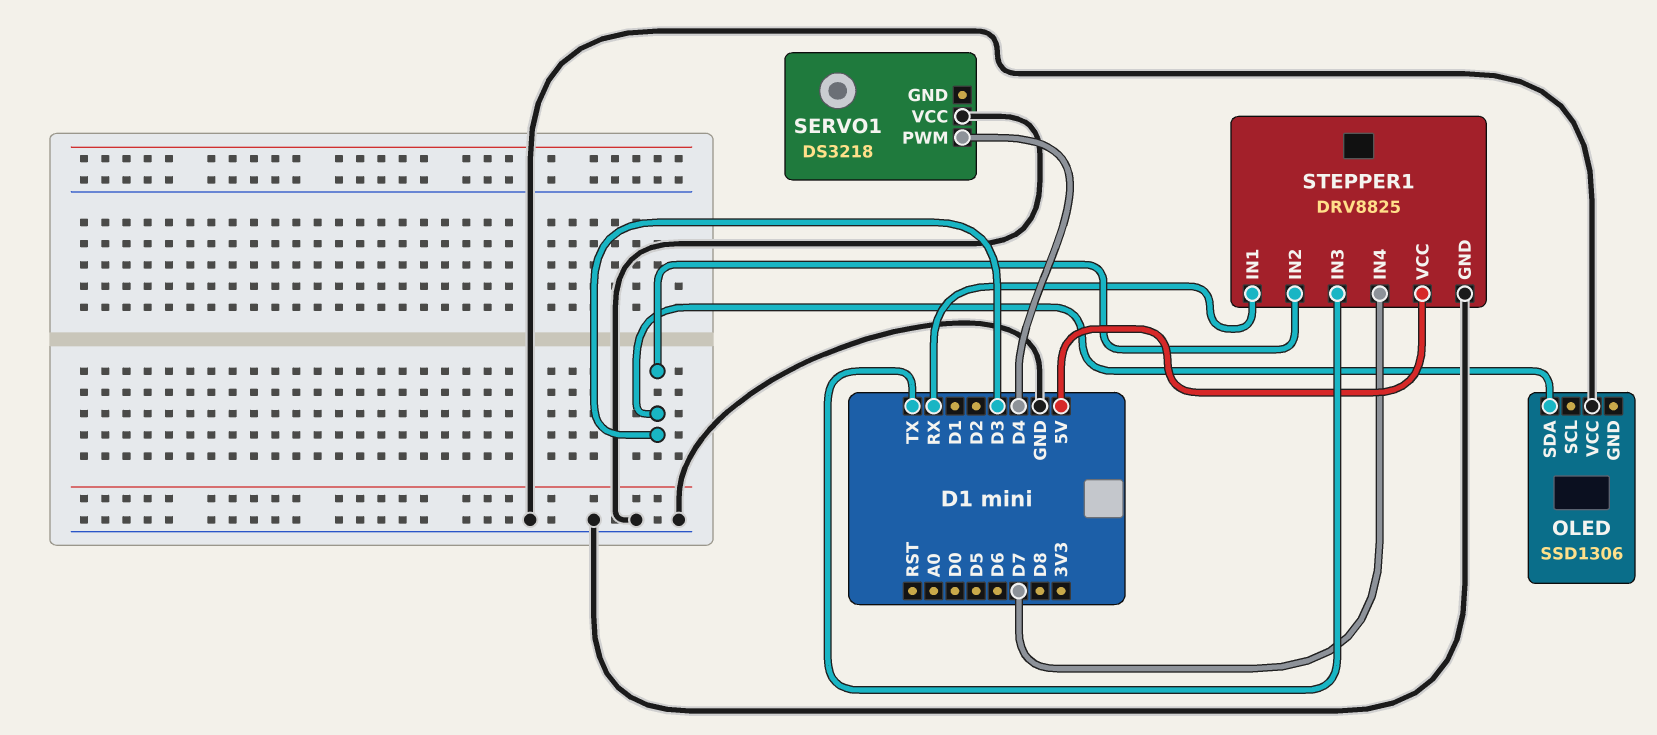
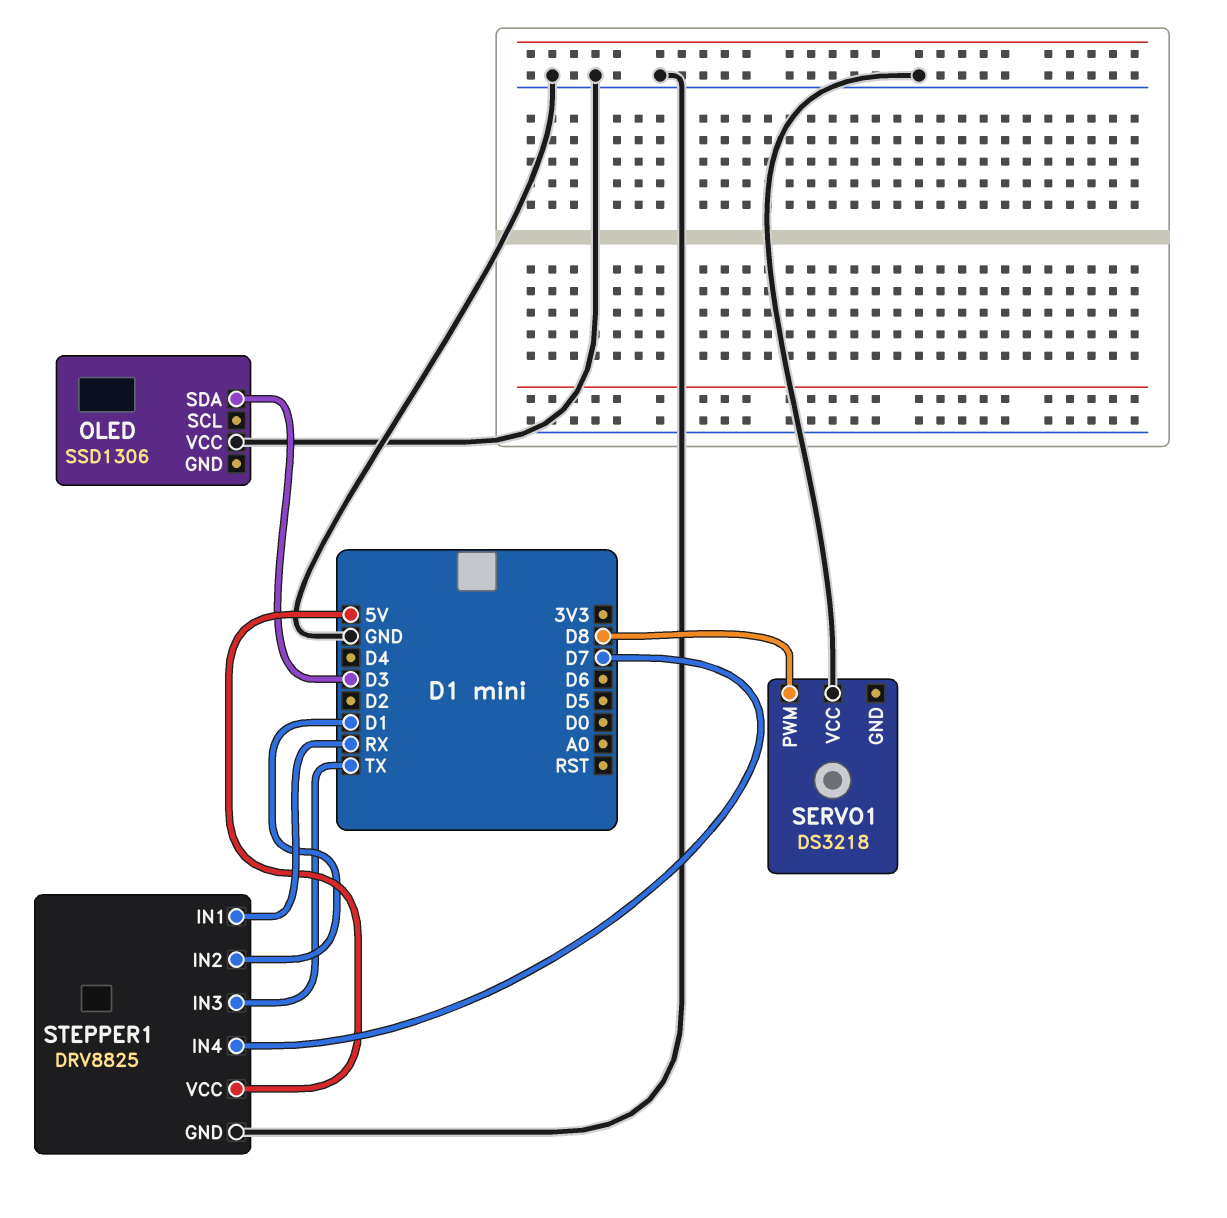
SERVO1 pin PWM: D4 -> D8
STEPPER1 pin IN2: D3 -> D1

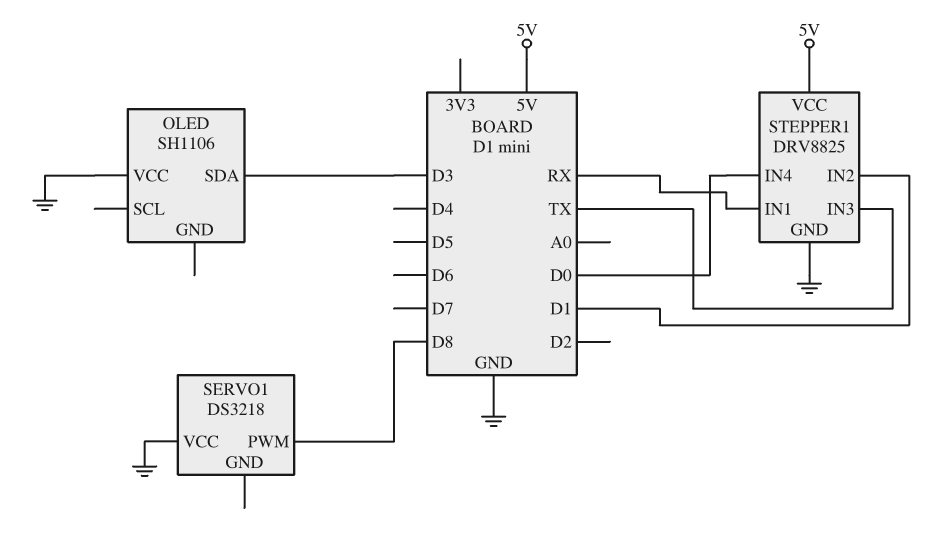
OLED: SSD1306 -> SH1106
STEPPER1 pin IN4: D7 -> D0

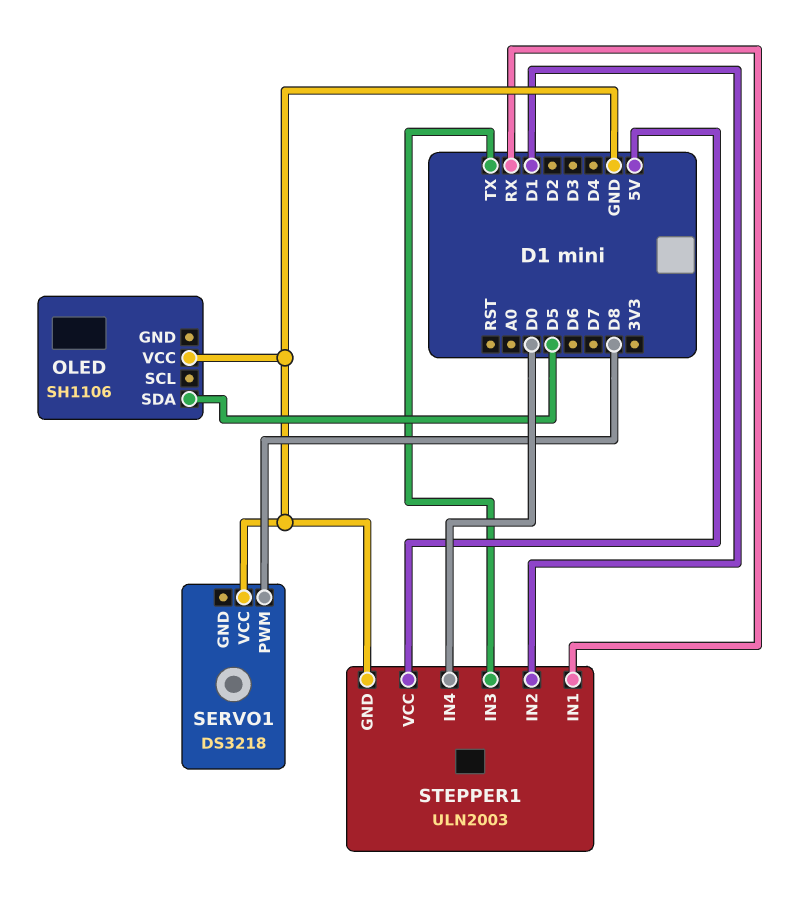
OLED pin SDA: D3 -> D5
STEPPER1: DRV8825 -> ULN2003

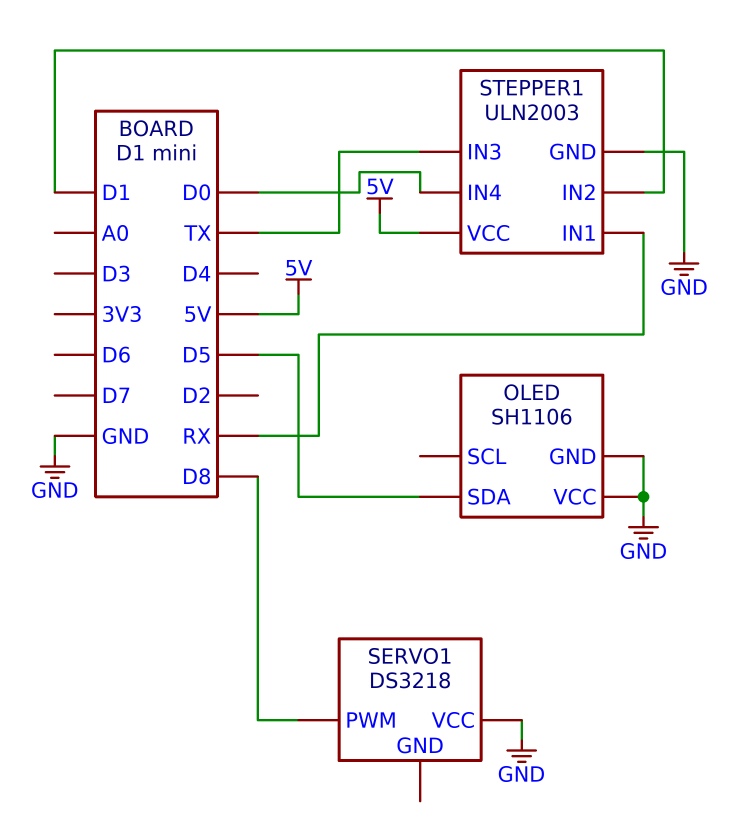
OLED pin GND: none -> GND

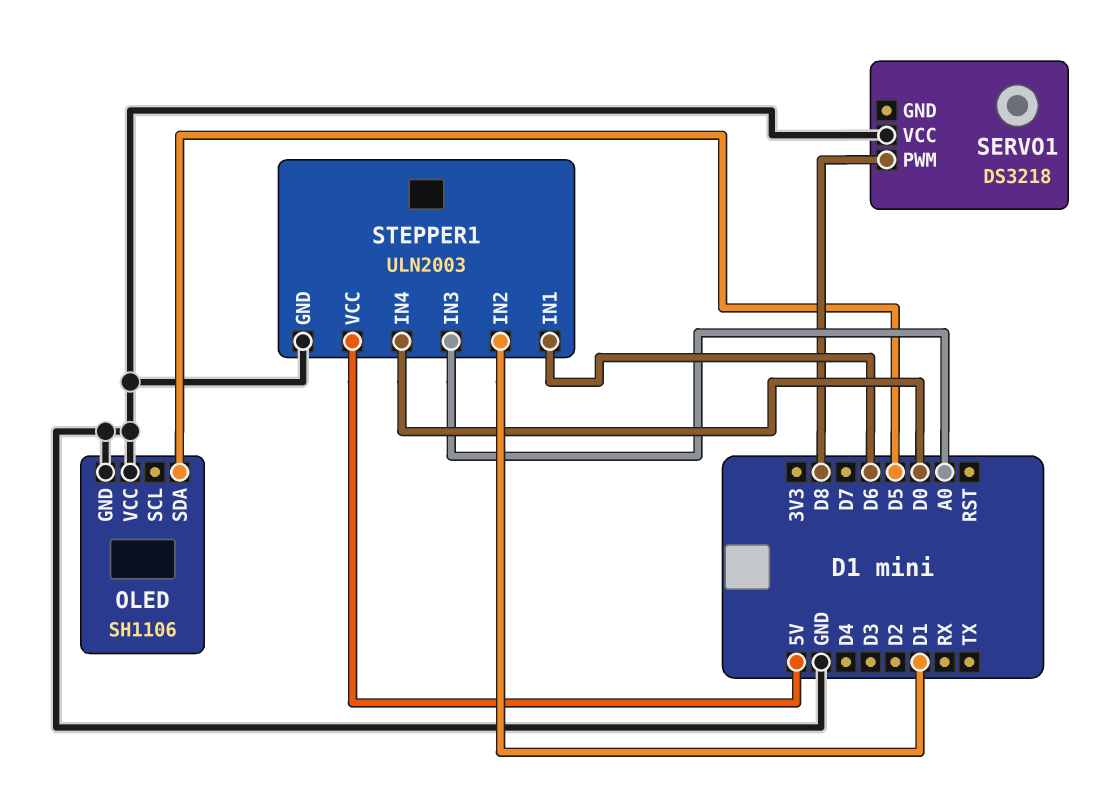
STEPPER1 pin IN1: RX -> D6
STEPPER1 pin IN3: TX -> A0

